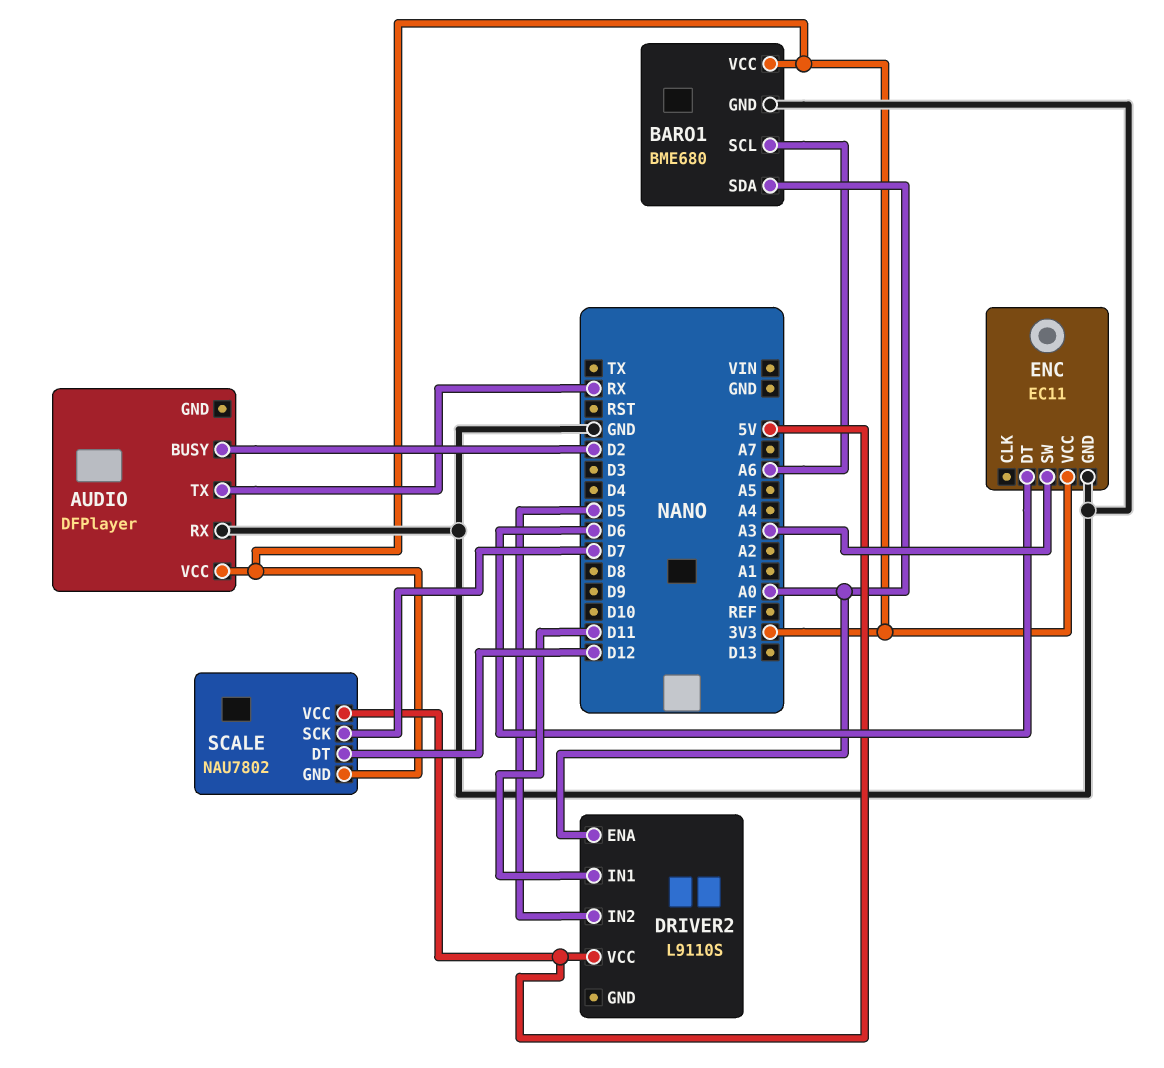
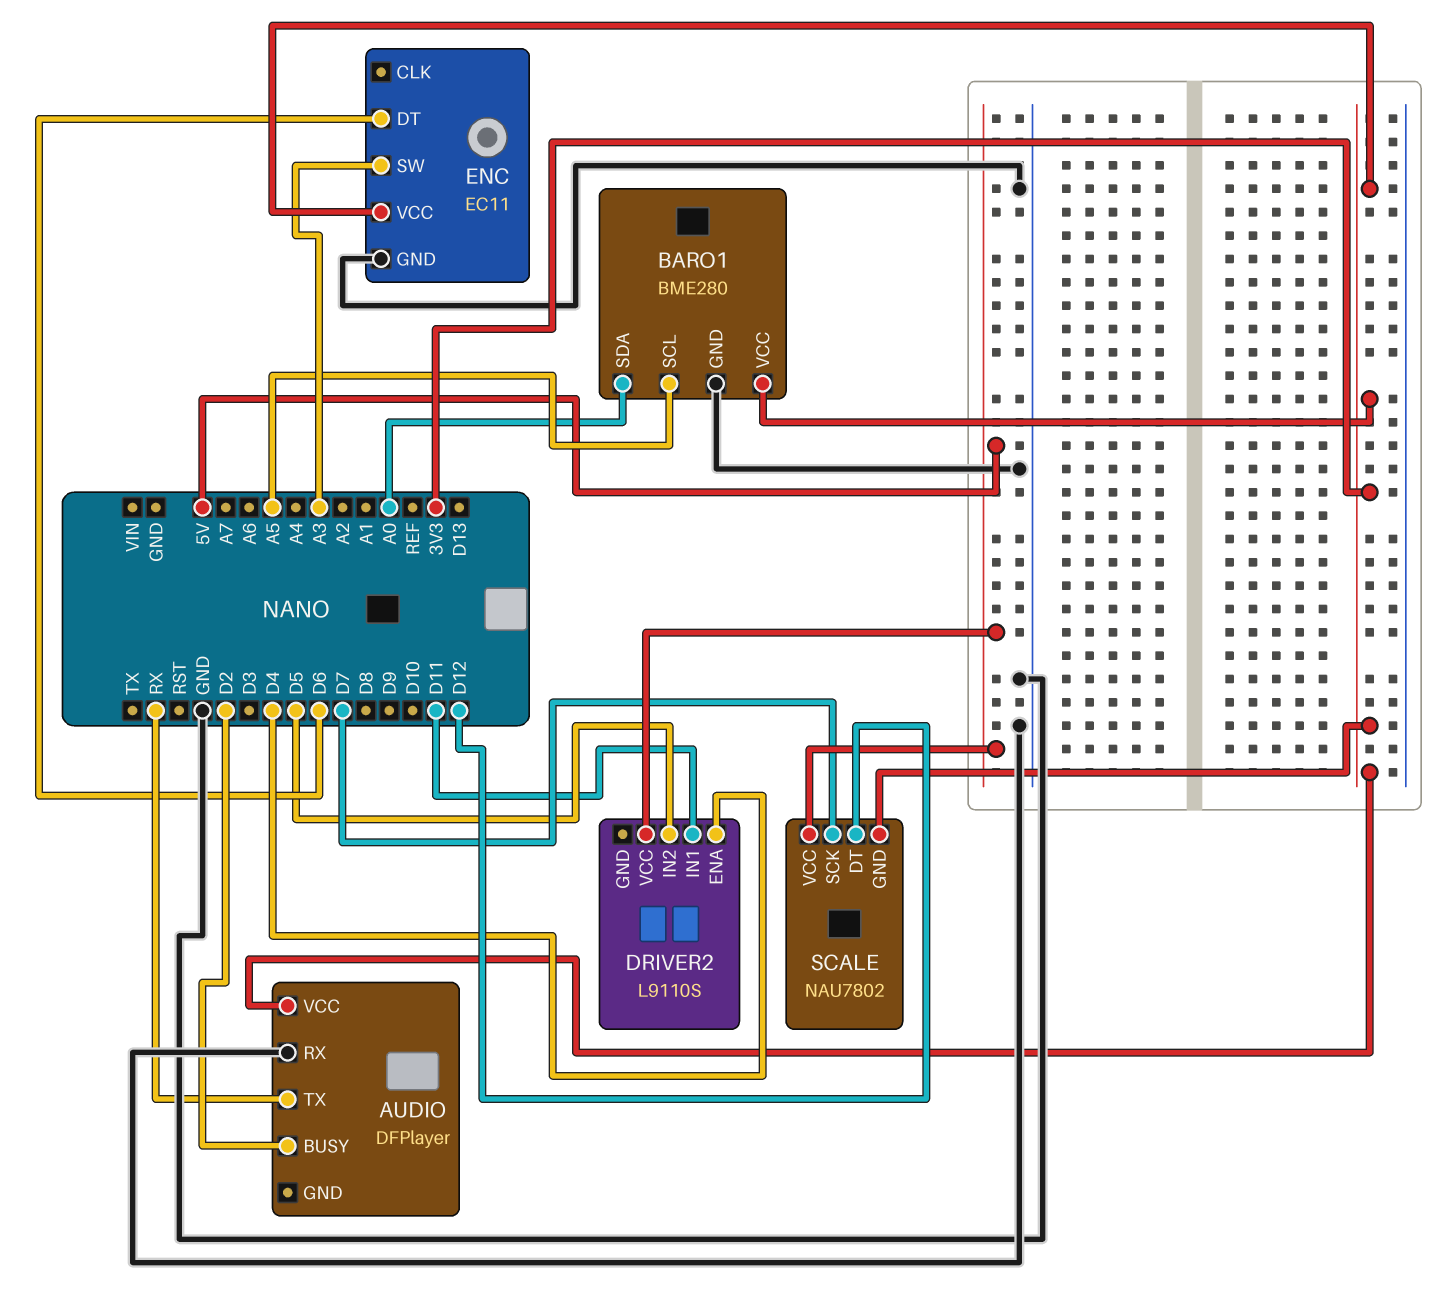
BARO1: BME680 -> BME280
BARO1 pin SCL: A6 -> A5
DRIVER2 pin ENA: A0 -> D4

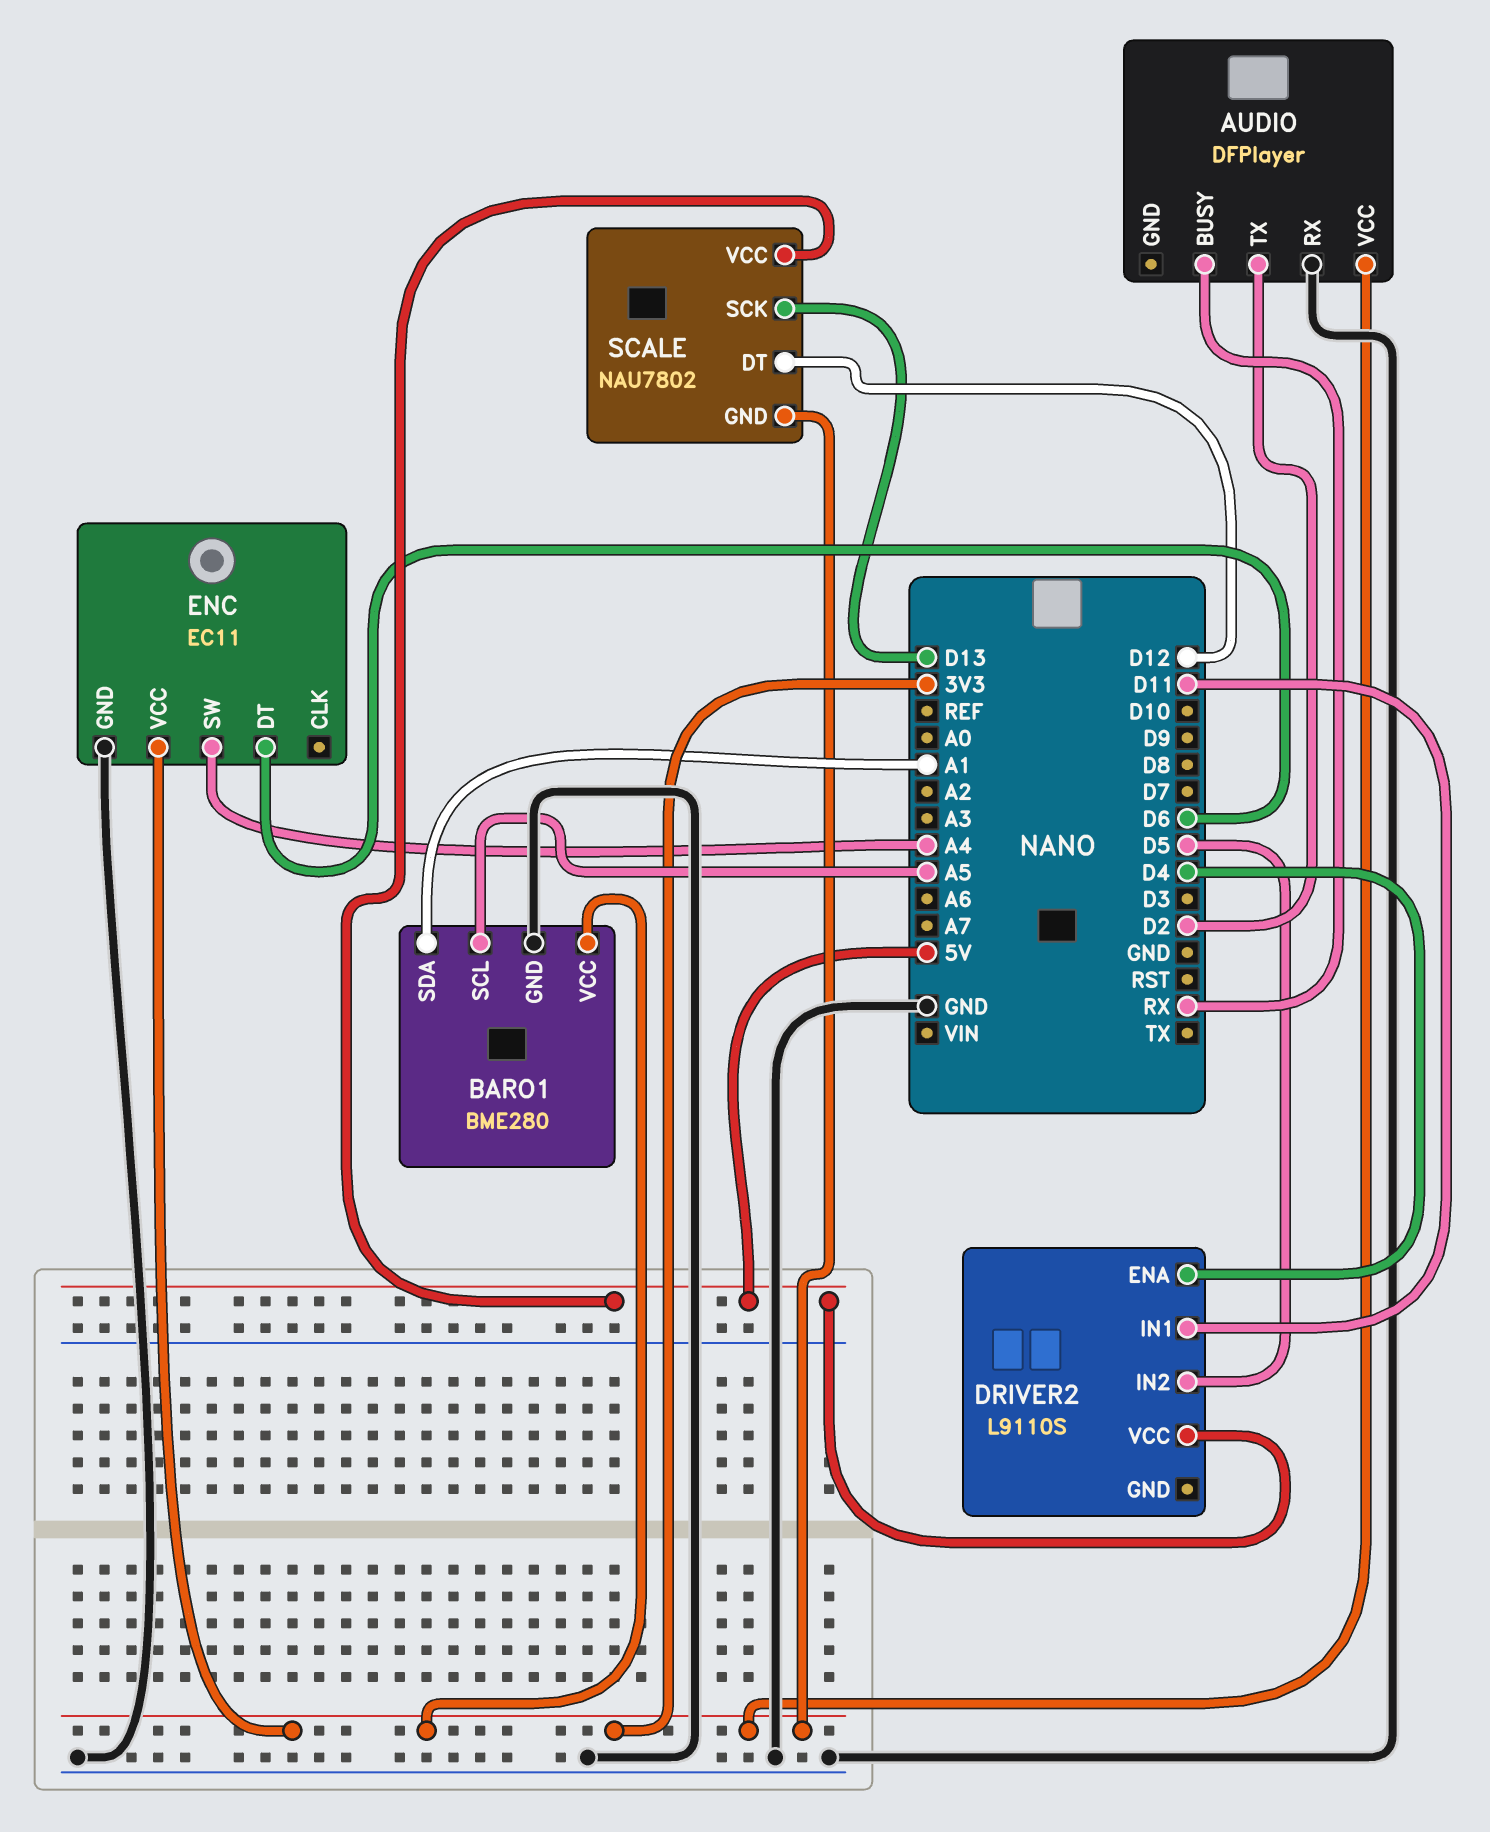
AUDIO pin BUSY: D2 -> RX
AUDIO pin TX: RX -> D2
BARO1 pin SDA: A0 -> A1
ENC pin SW: A3 -> A4
SCALE pin SCK: D7 -> D13

